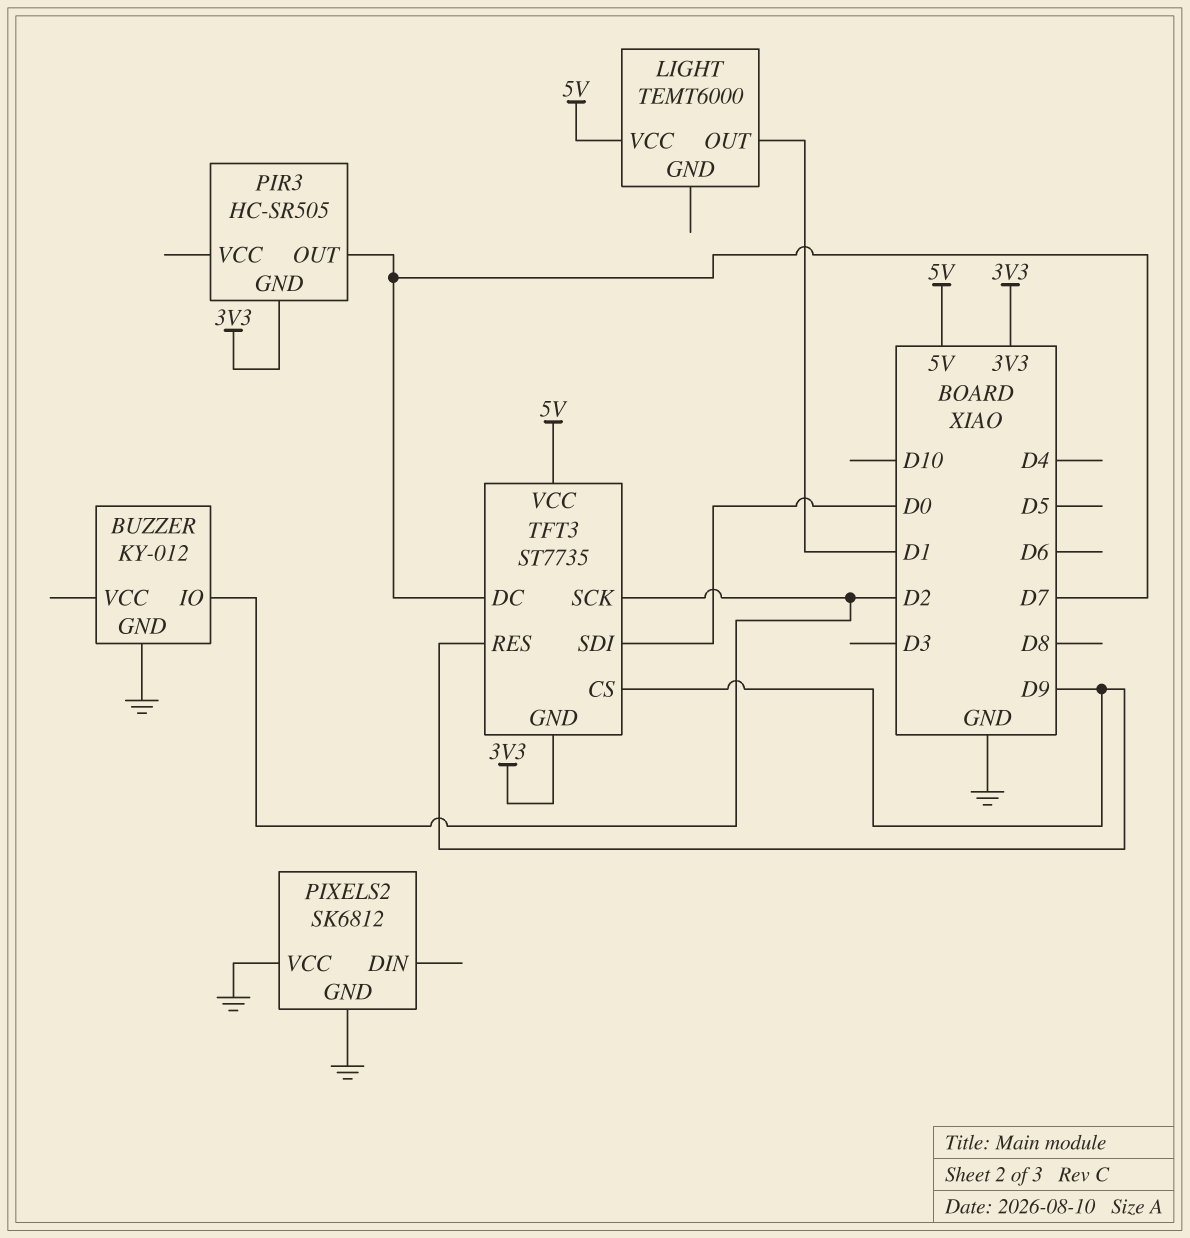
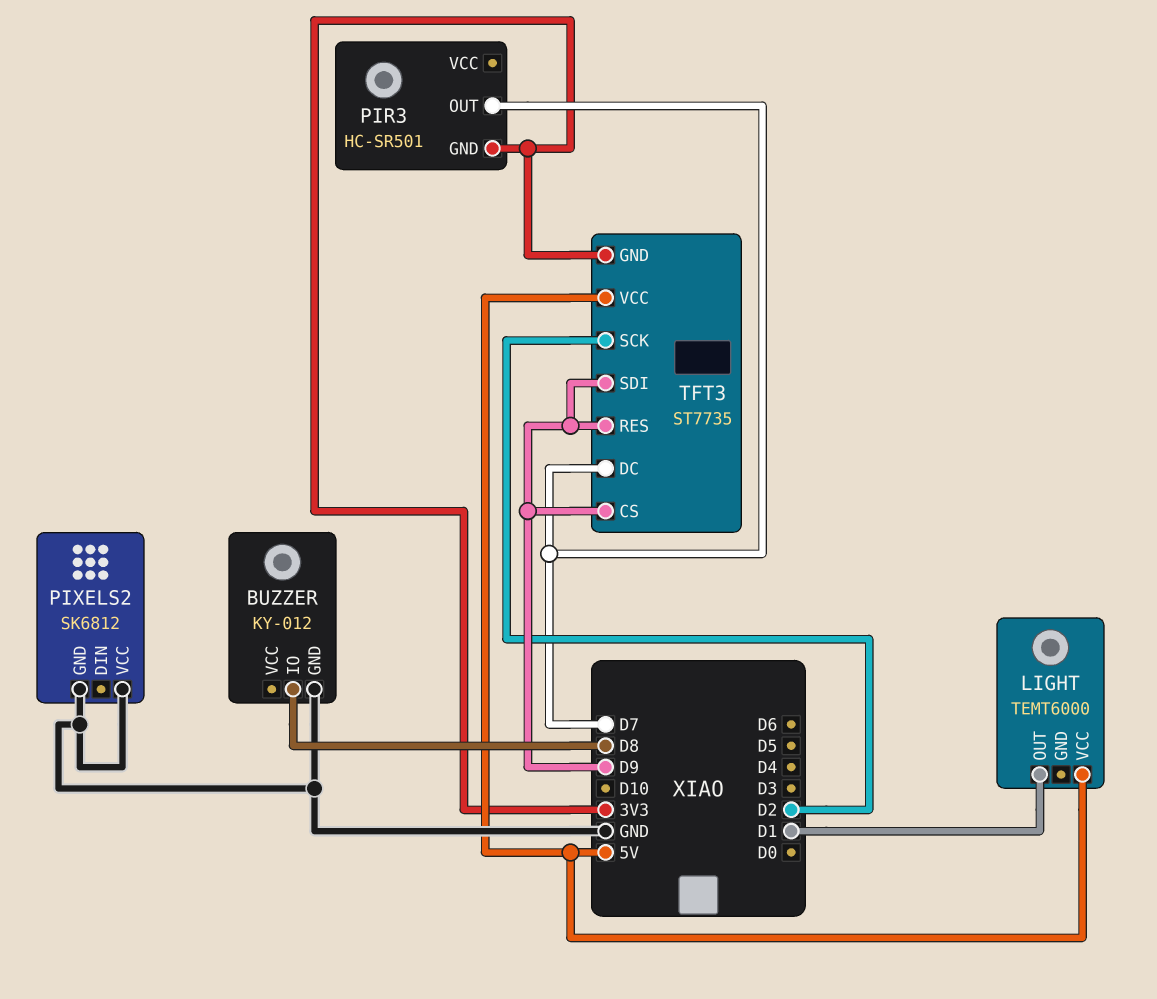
BUZZER pin IO: D2 -> D8
PIR3: HC-SR505 -> HC-SR501
TFT3 pin SDI: D0 -> D9

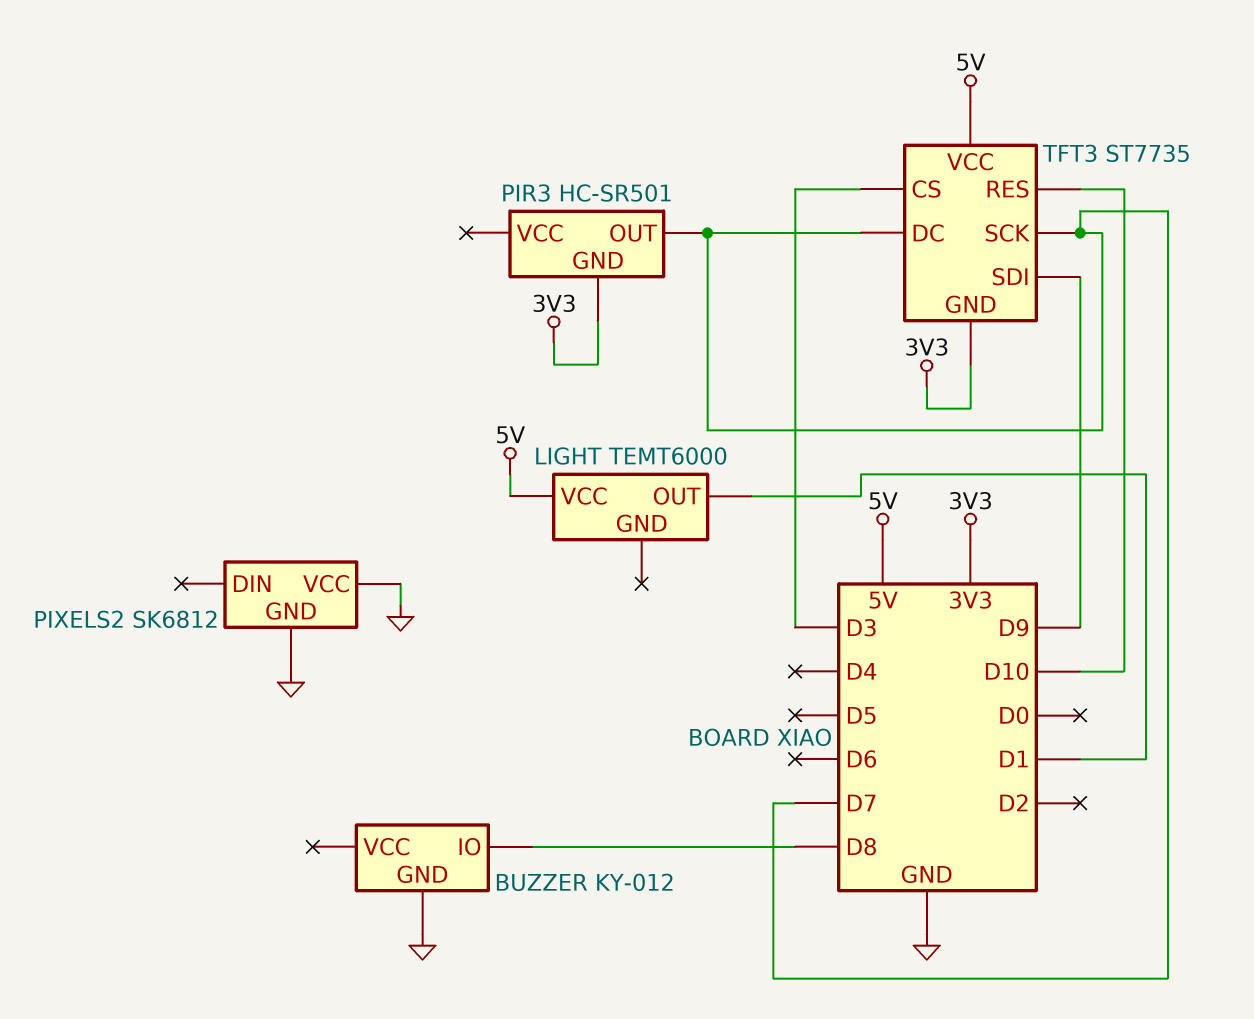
TFT3 pin CS: D9 -> D3
TFT3 pin RES: D9 -> D10
TFT3 pin SCK: D2 -> D7

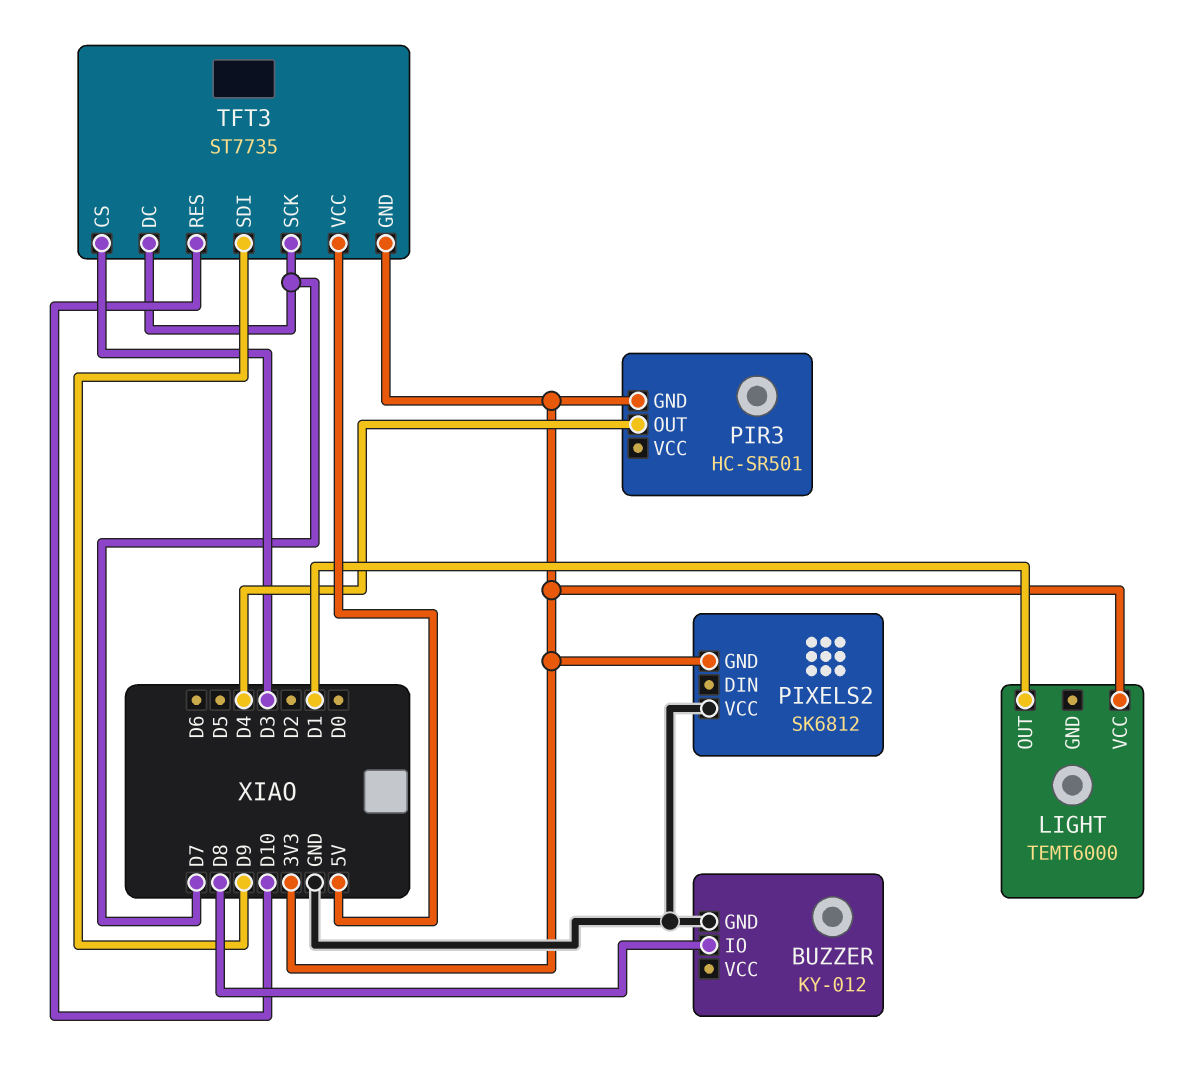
LIGHT pin VCC: 5V -> 3V3
PIR3 pin OUT: D7 -> D4
PIXELS2 pin GND: GND -> 3V3

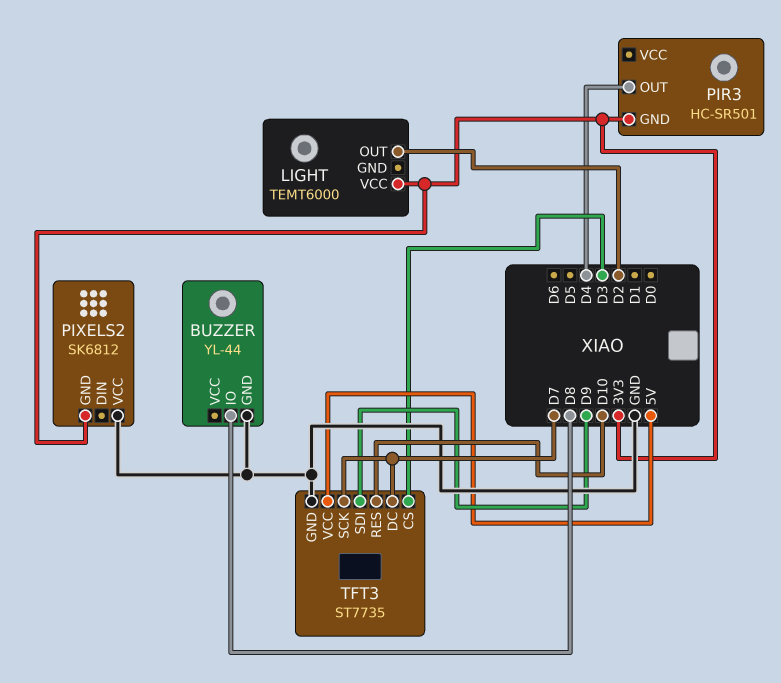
BUZZER: KY-012 -> YL-44
LIGHT pin OUT: D1 -> D2
TFT3 pin GND: 3V3 -> GND

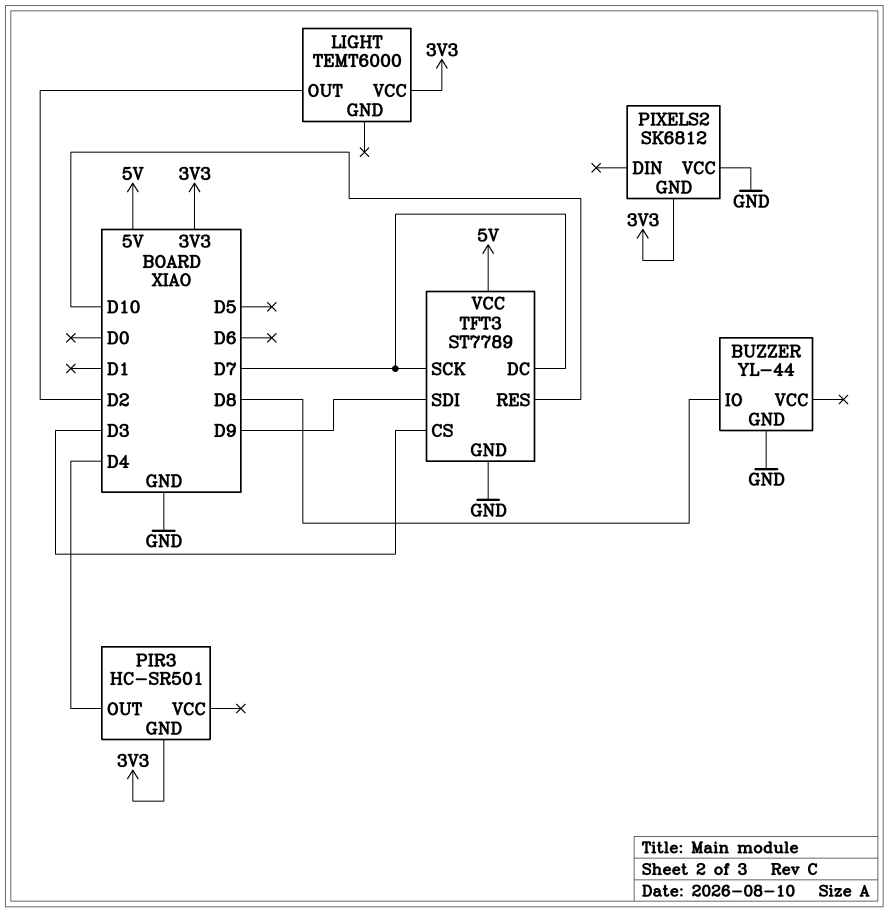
TFT3: ST7735 -> ST7789

